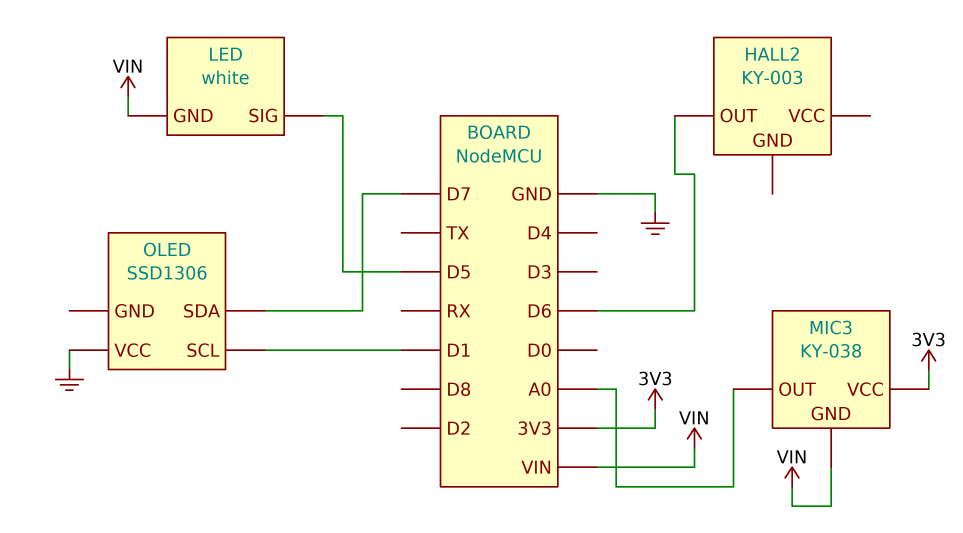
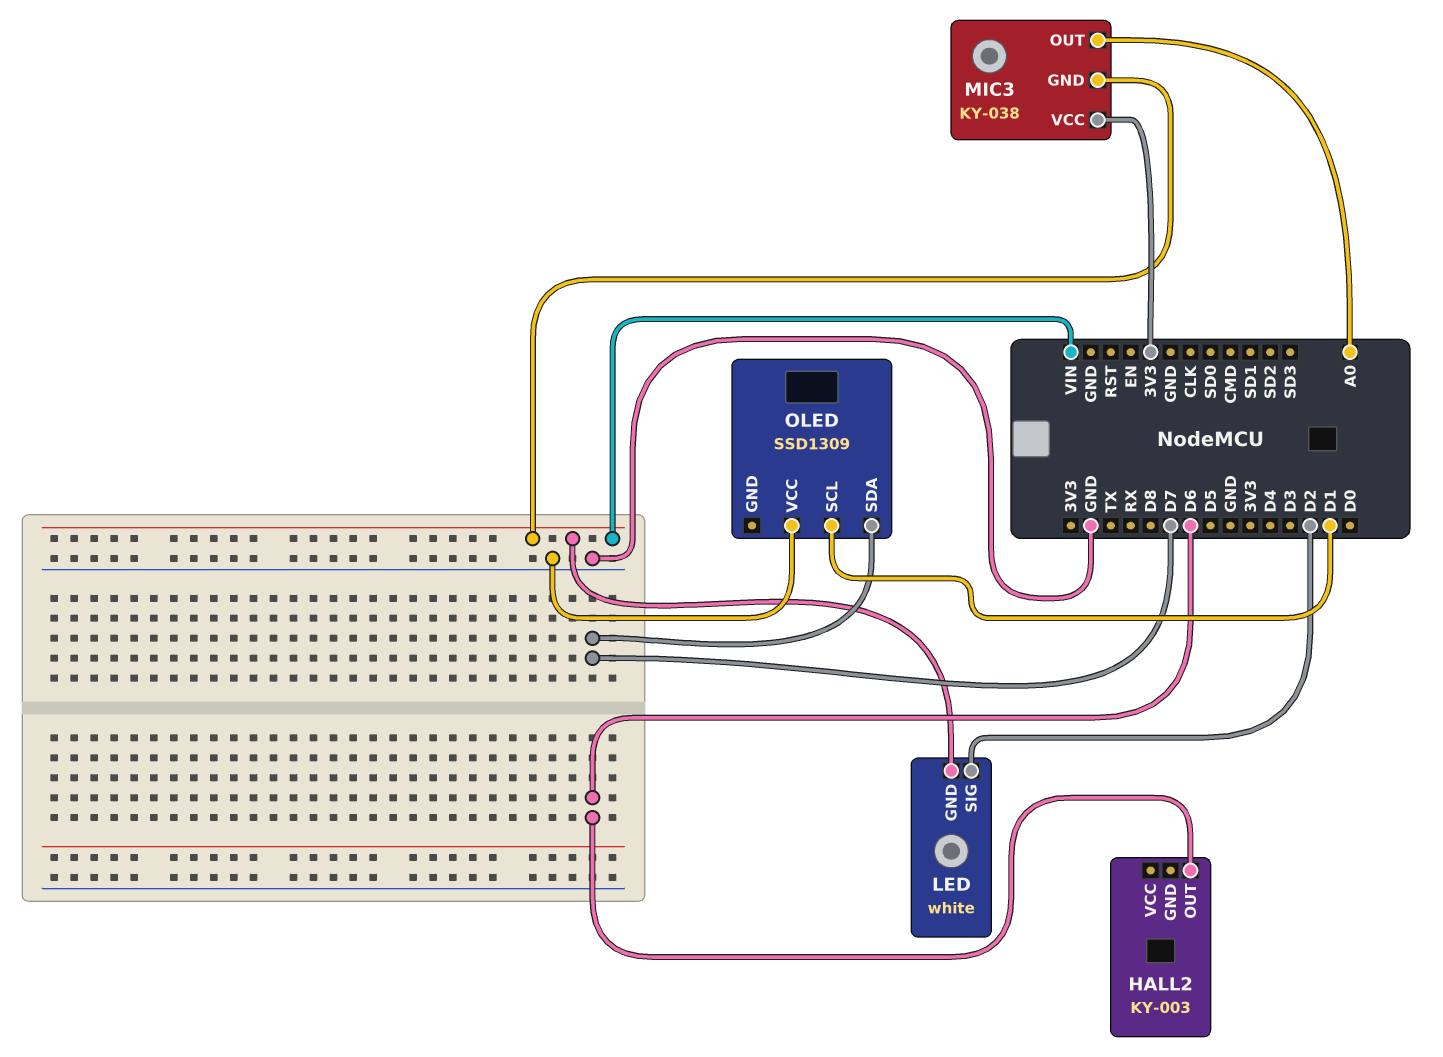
LED pin SIG: D5 -> D2
OLED: SSD1306 -> SSD1309

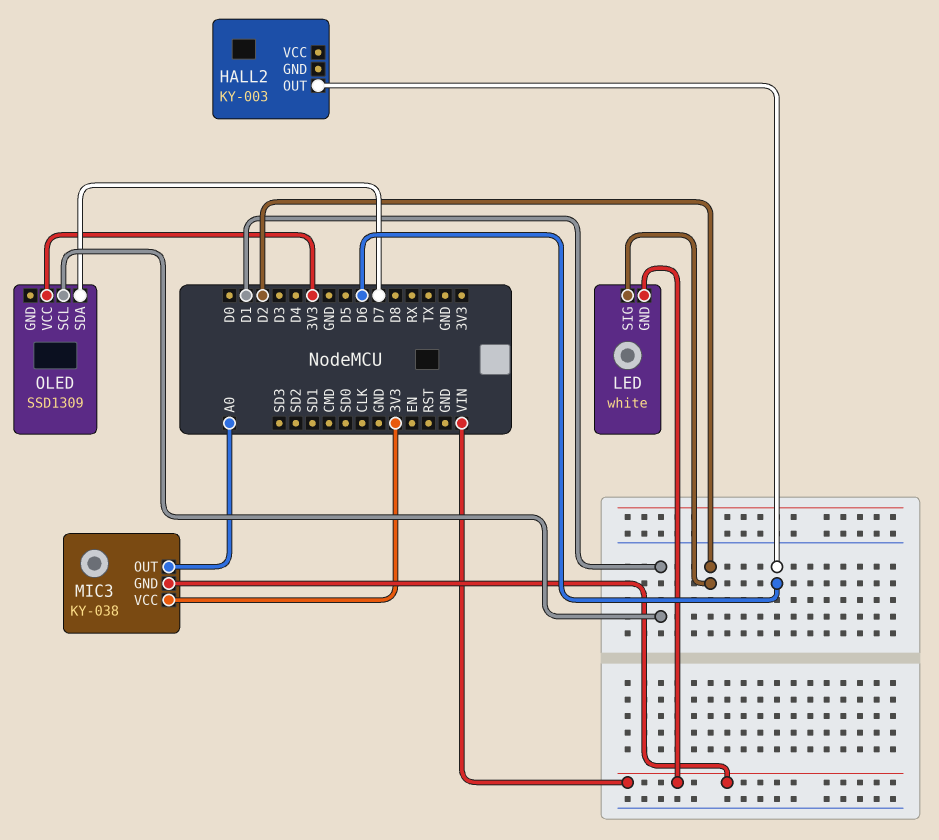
OLED pin VCC: GND -> 3V3

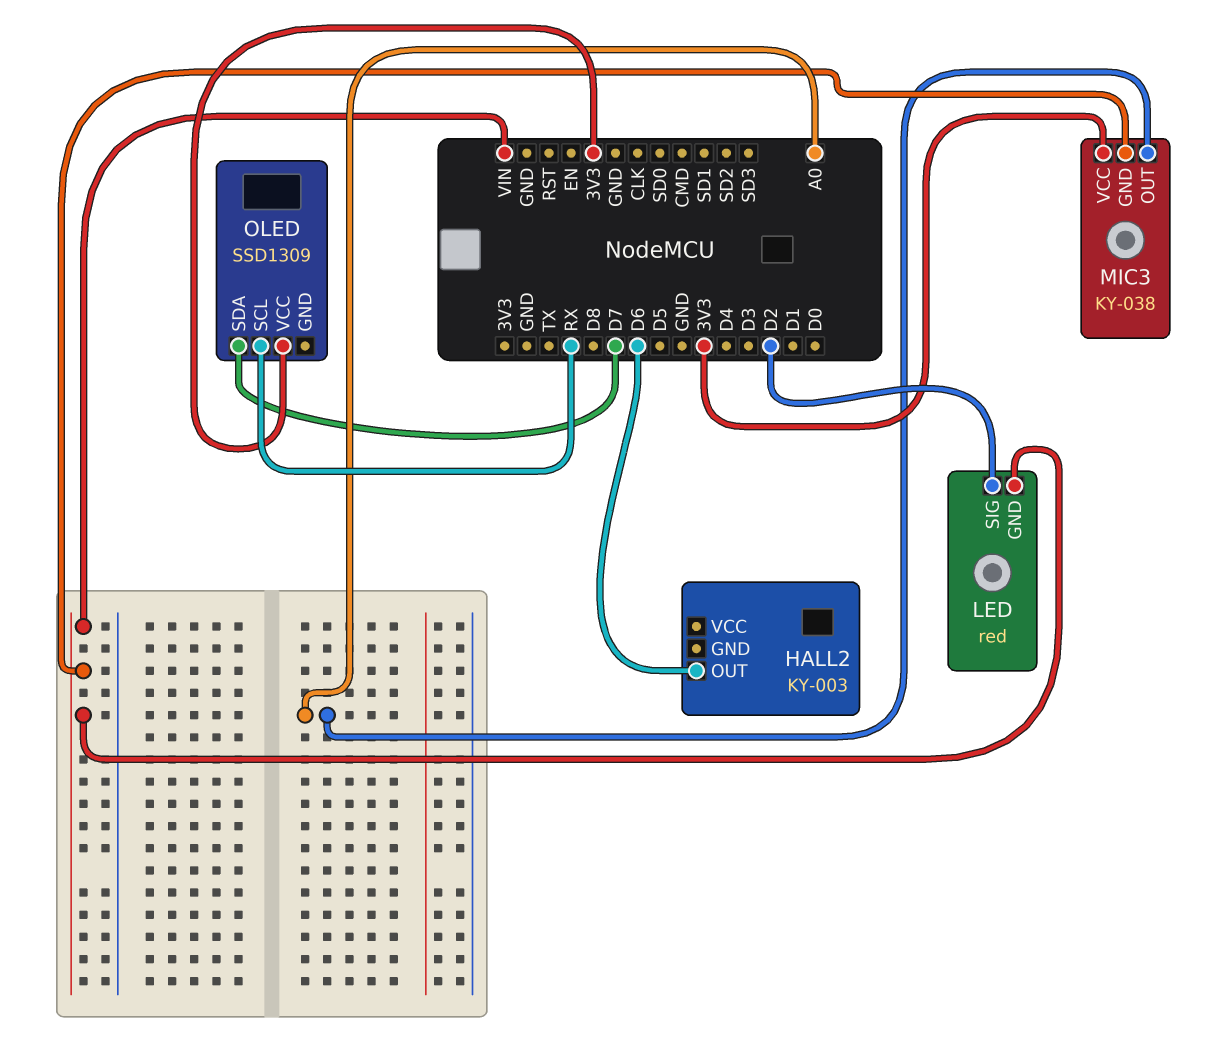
LED: white -> red
OLED pin SCL: D1 -> RX

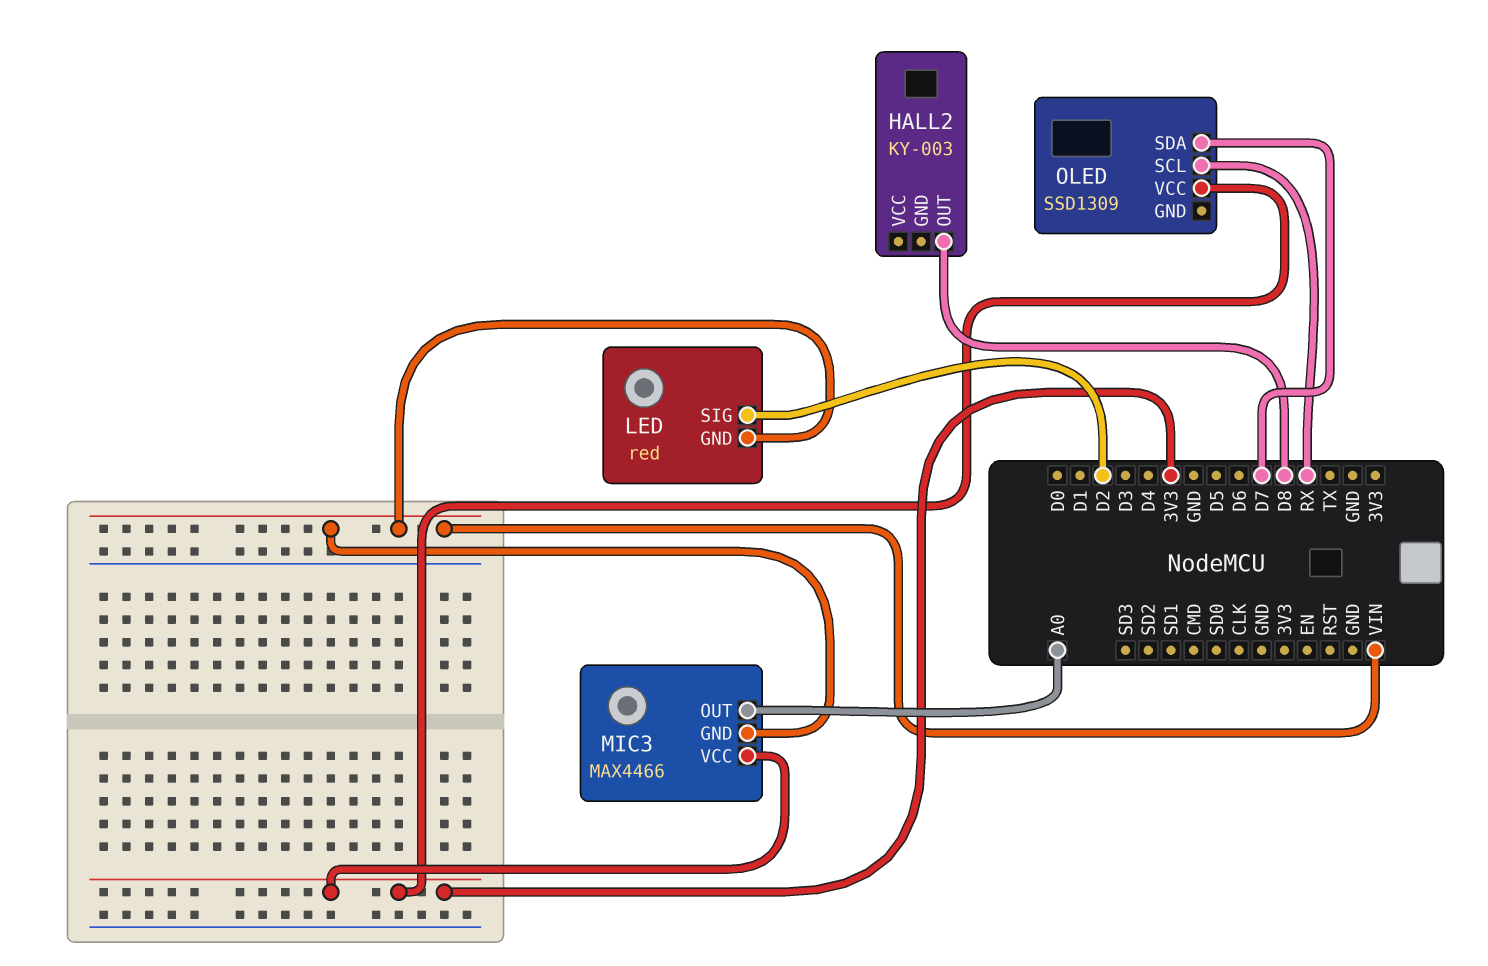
HALL2 pin OUT: D6 -> D8
MIC3: KY-038 -> MAX4466

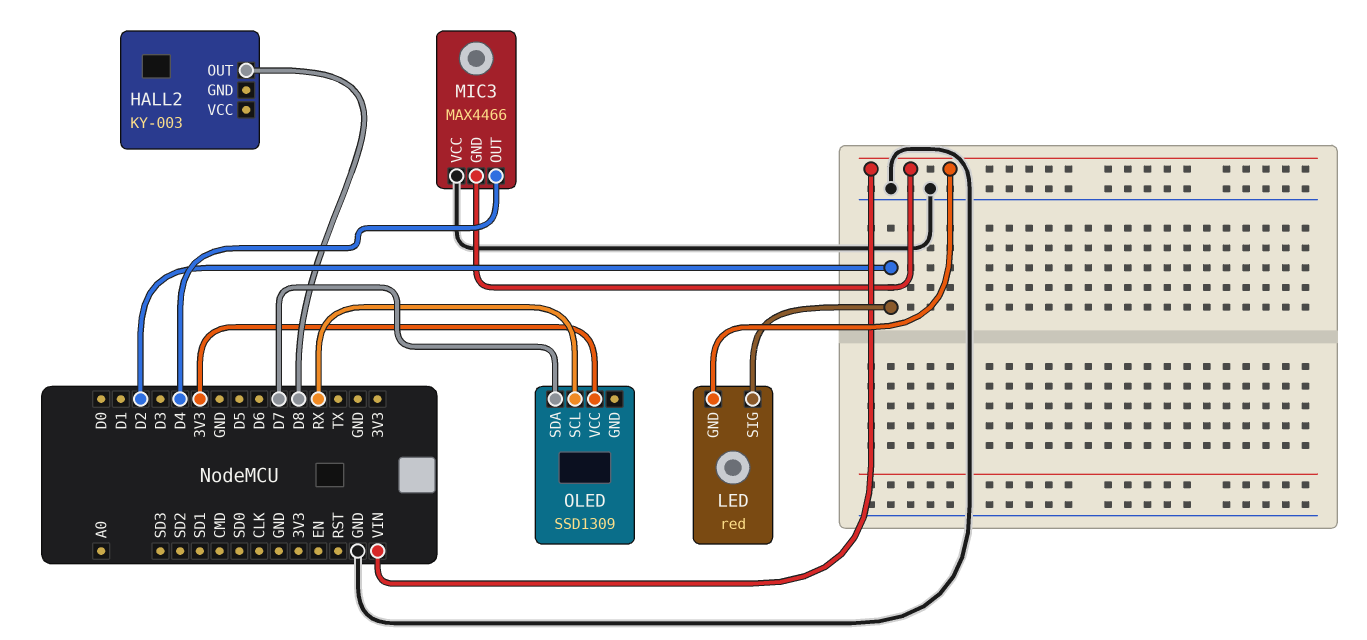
MIC3 pin OUT: A0 -> D4
MIC3 pin VCC: 3V3 -> GND

